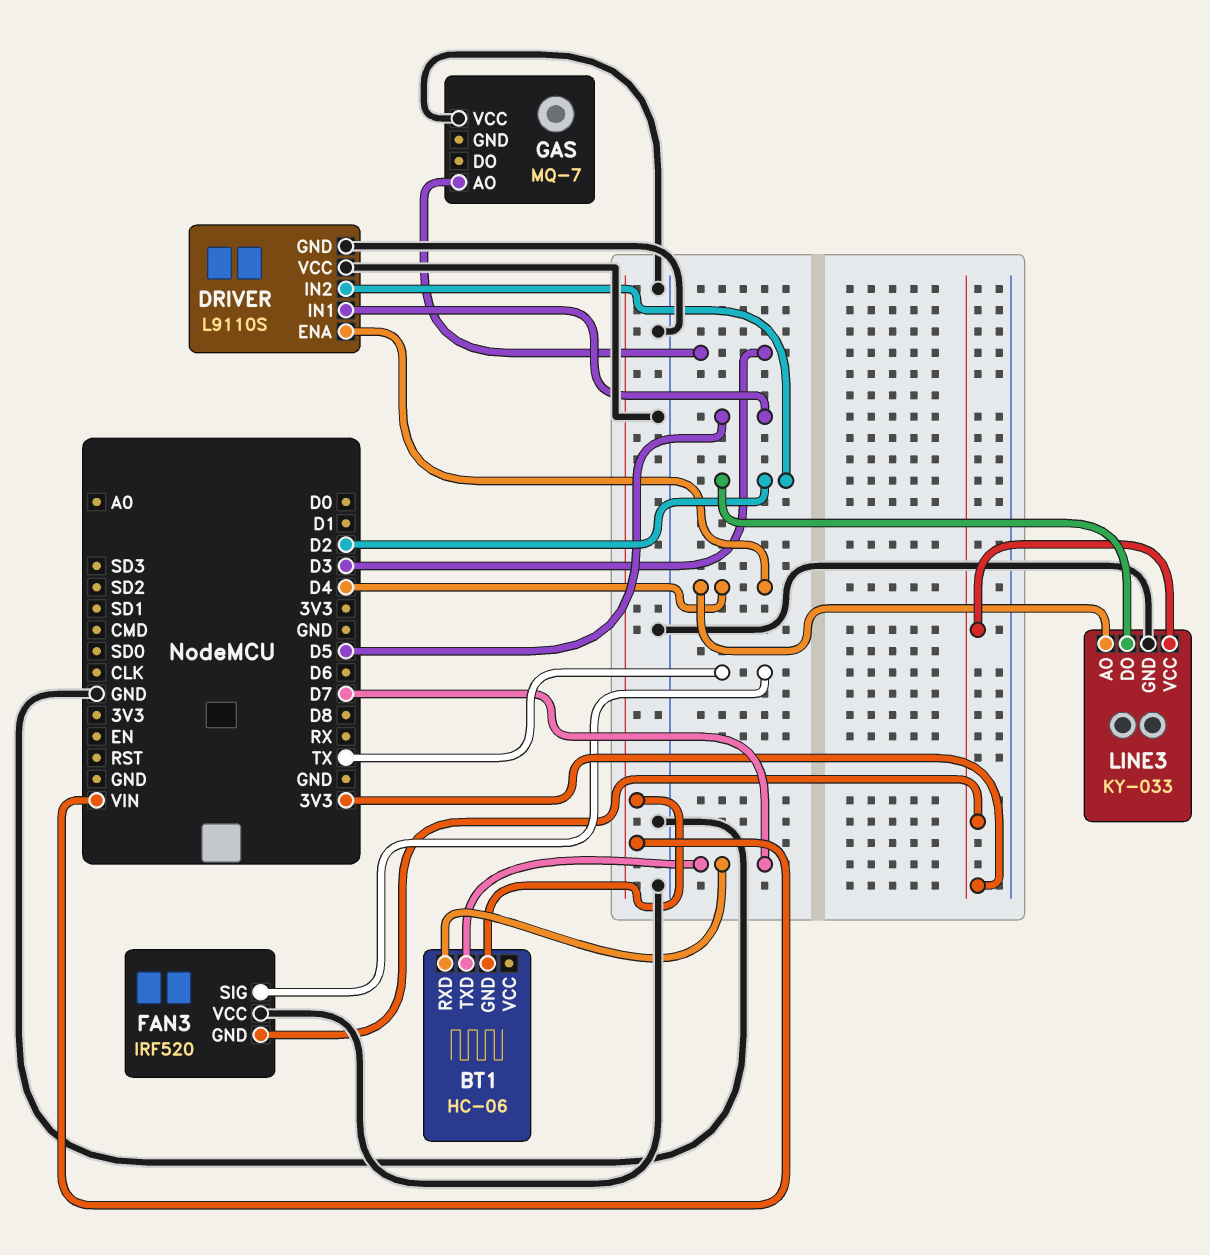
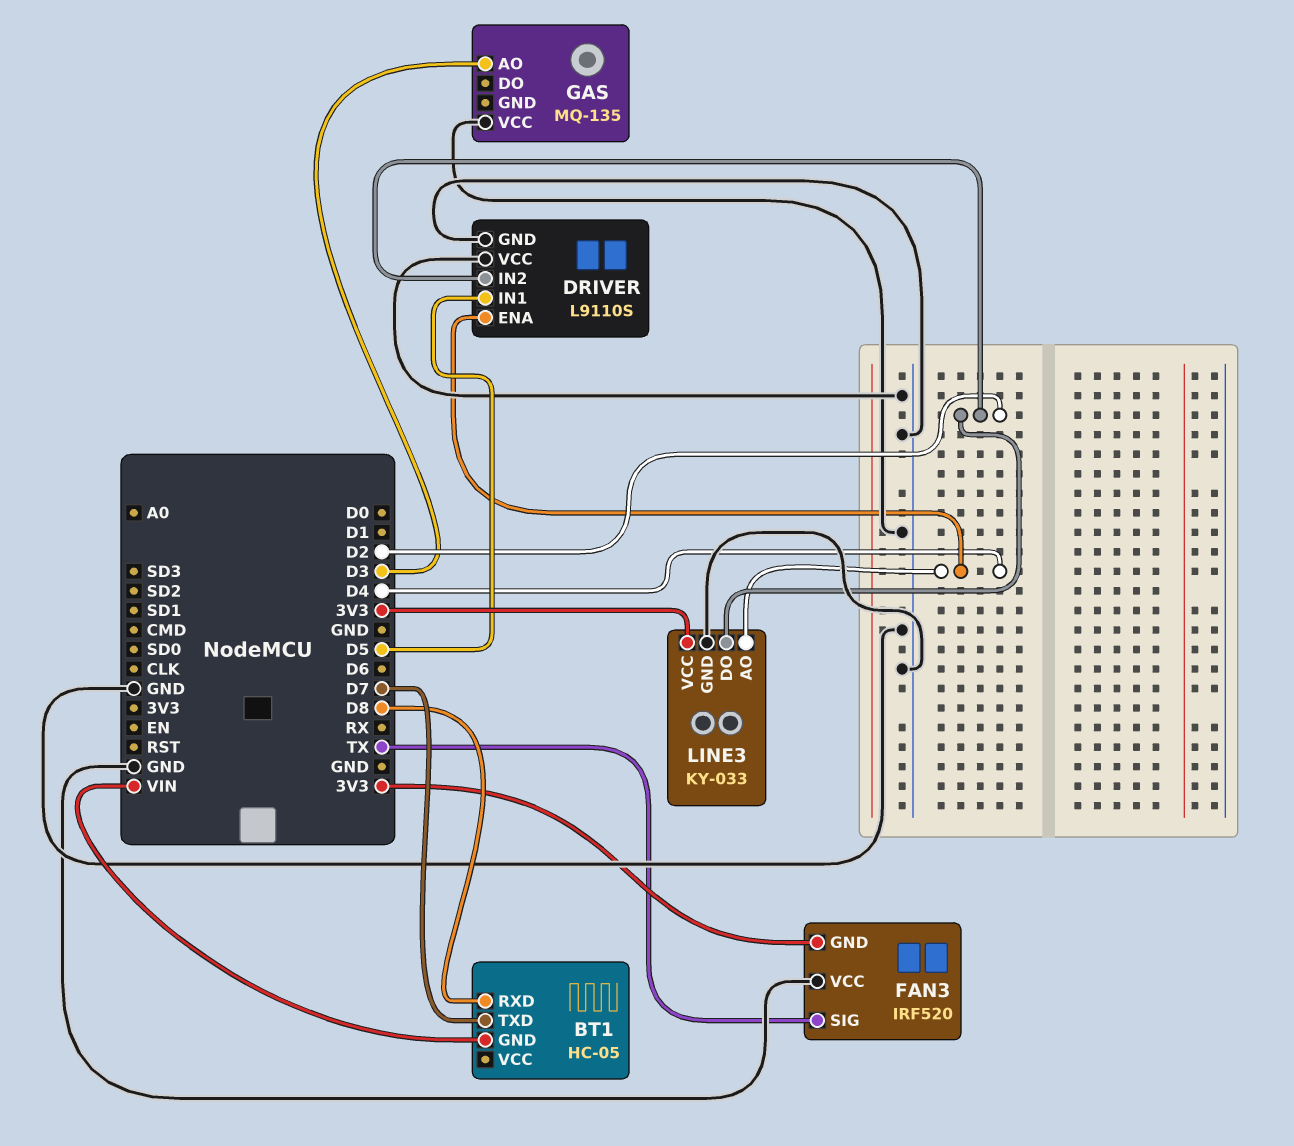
BT1: HC-06 -> HC-05
BT1 pin RXD: D7 -> D8
GAS: MQ-7 -> MQ-135

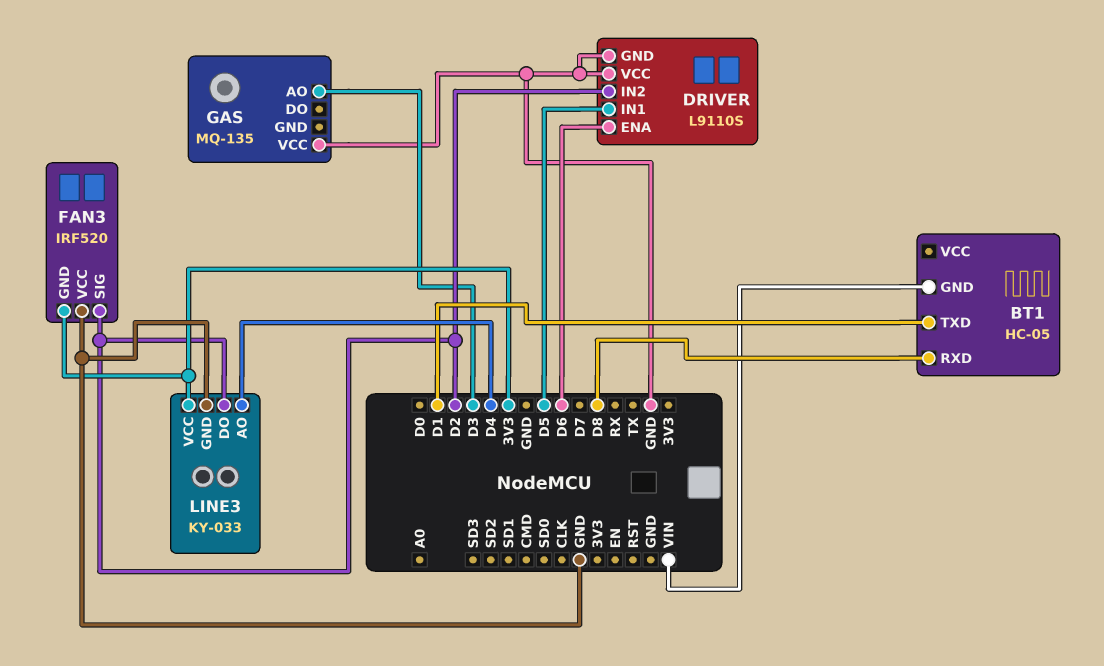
BT1 pin TXD: D7 -> D1
DRIVER pin ENA: D4 -> D6
FAN3 pin SIG: TX -> D2

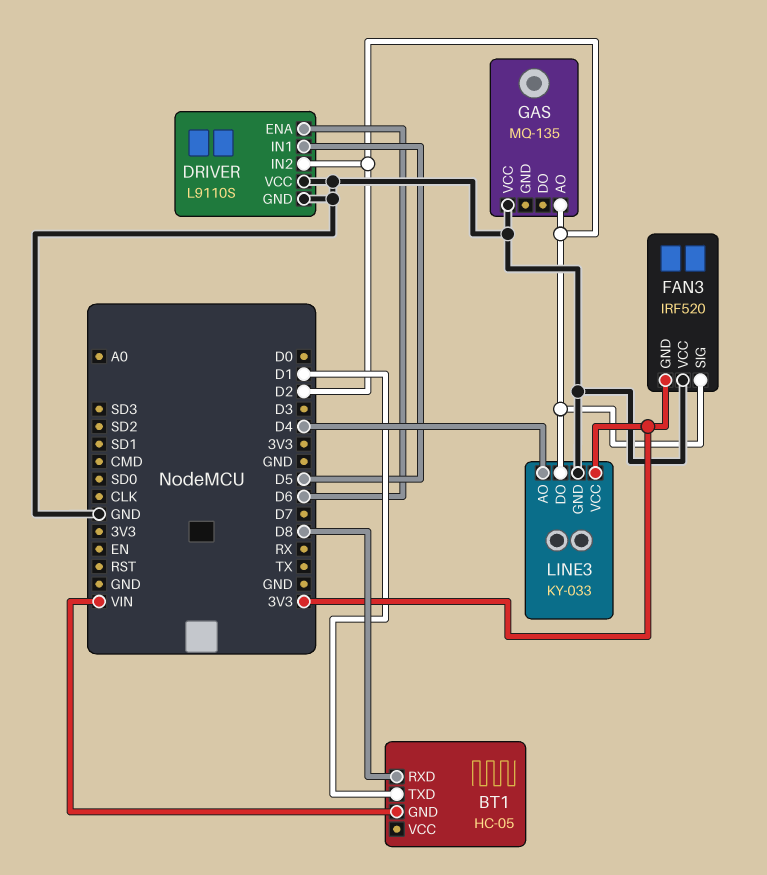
GAS pin AO: D3 -> D2

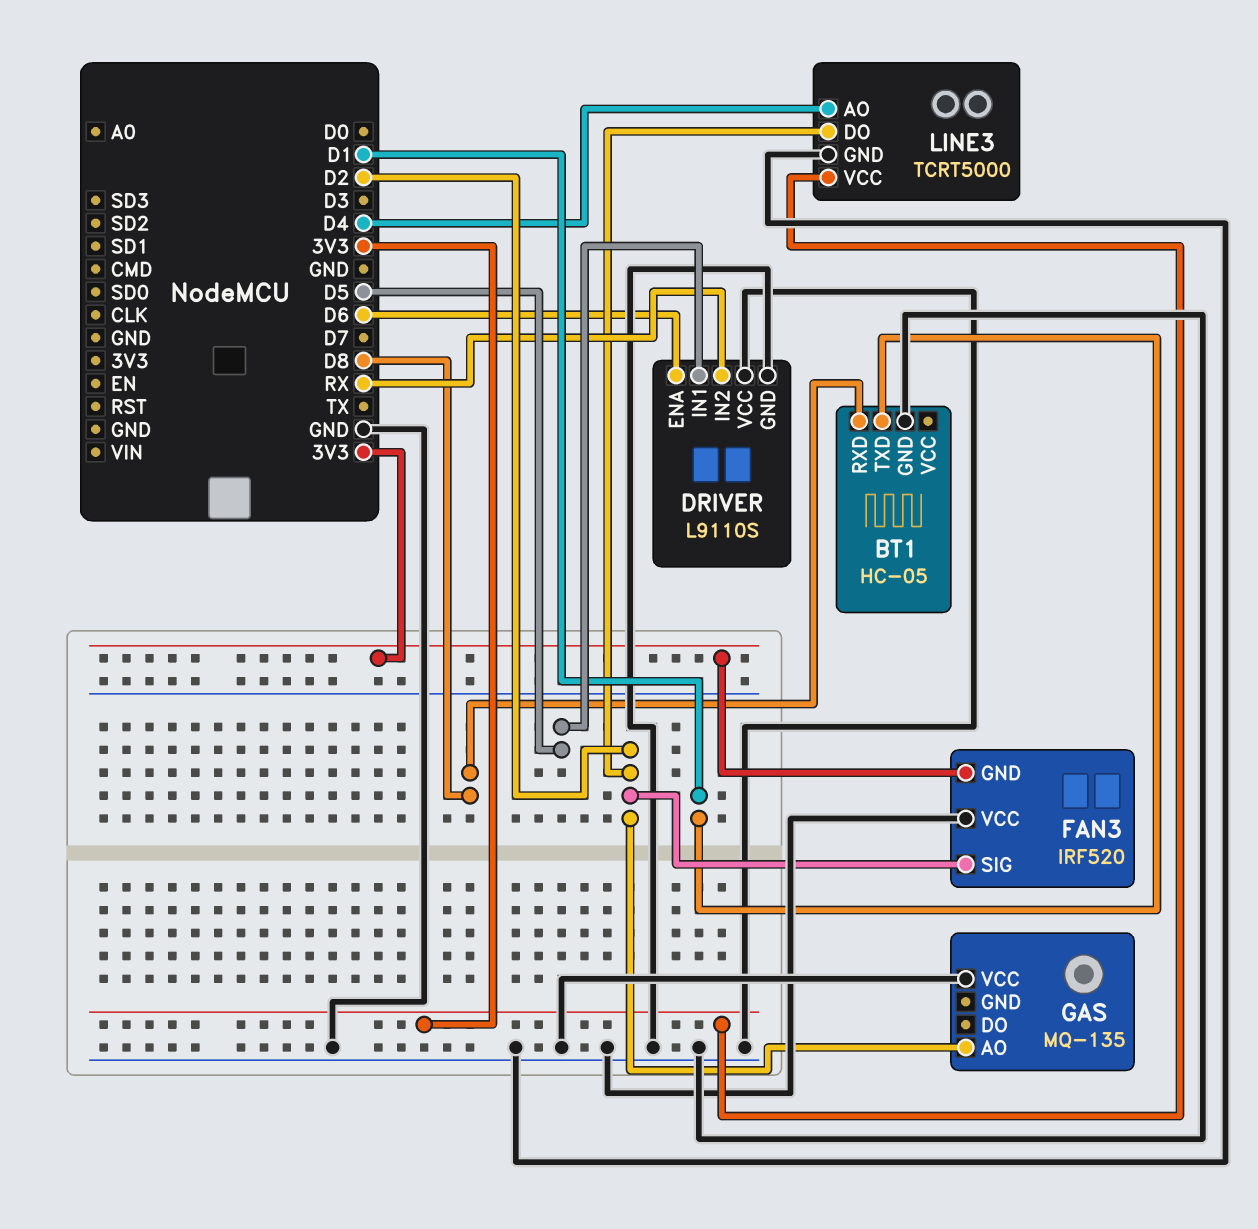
BT1 pin GND: VIN -> GND
DRIVER pin IN2: D2 -> RX
LINE3: KY-033 -> TCRT5000

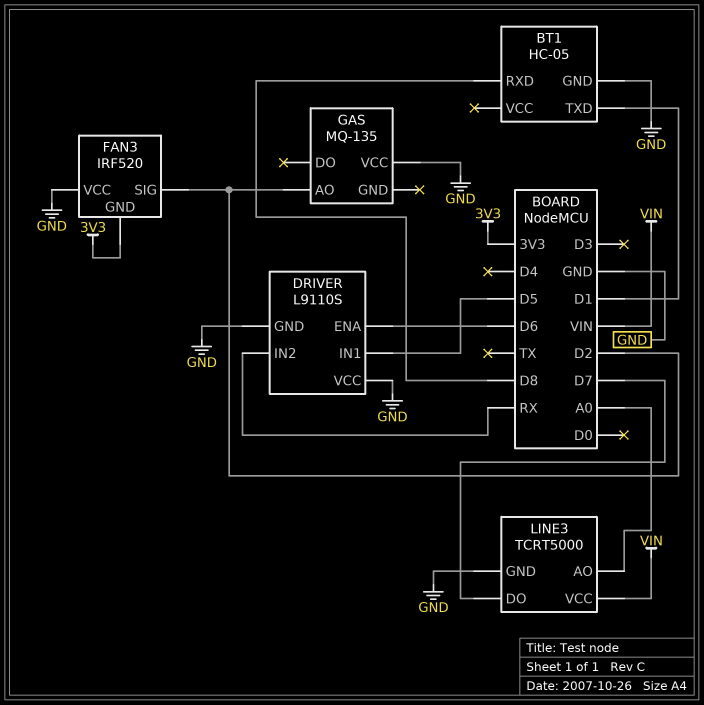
LINE3 pin AO: D4 -> A0
LINE3 pin DO: D2 -> D7
LINE3 pin VCC: 3V3 -> VIN

